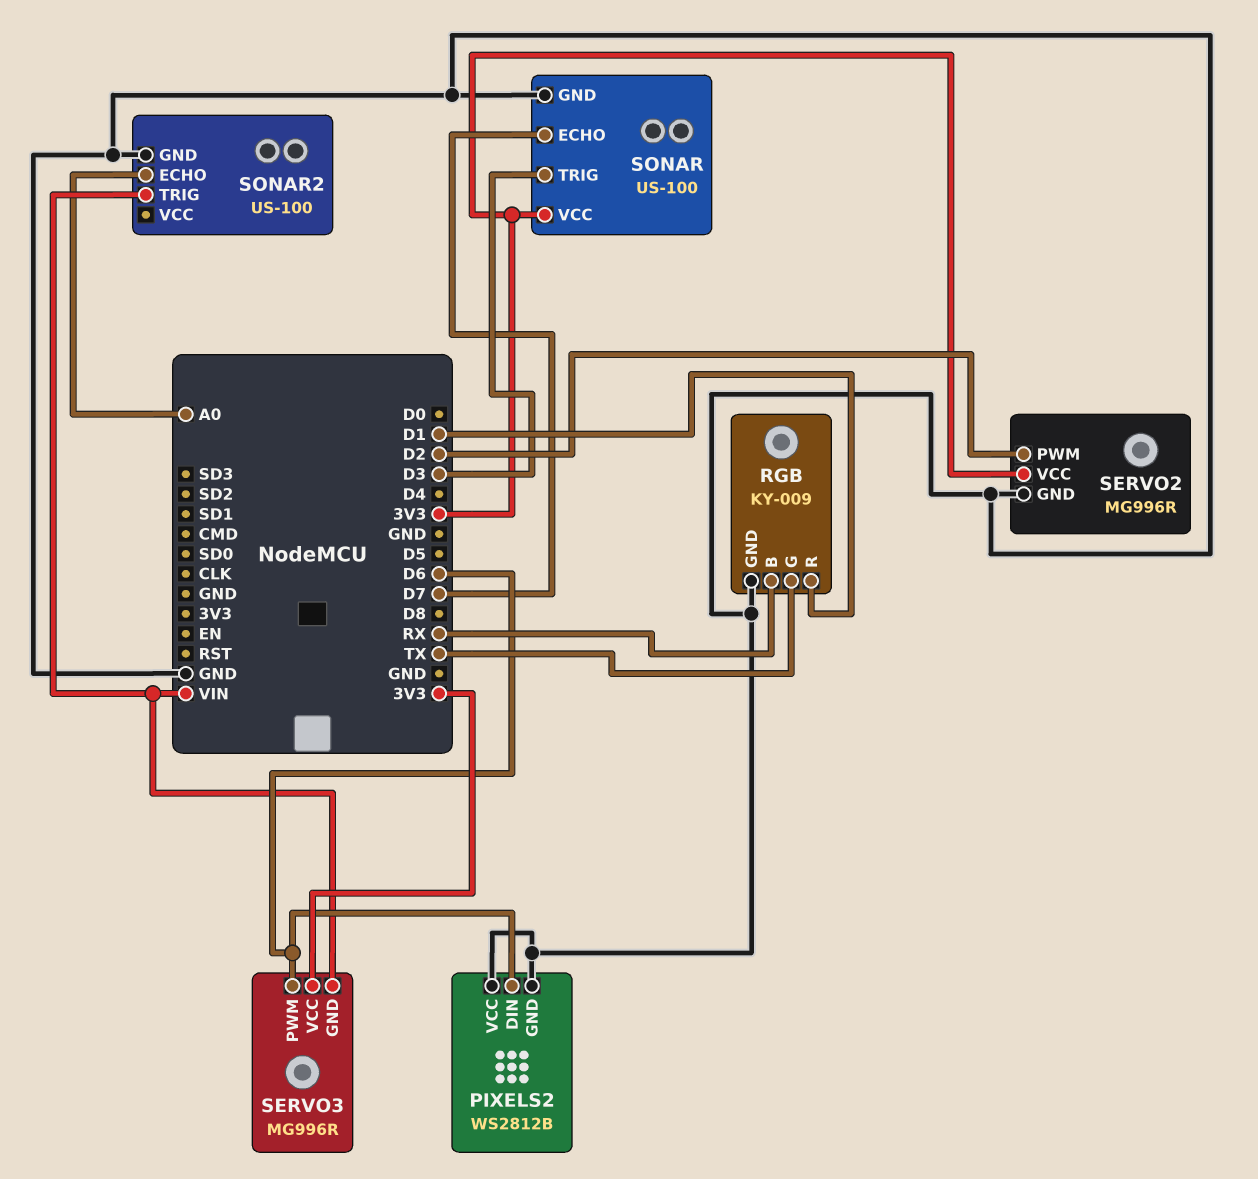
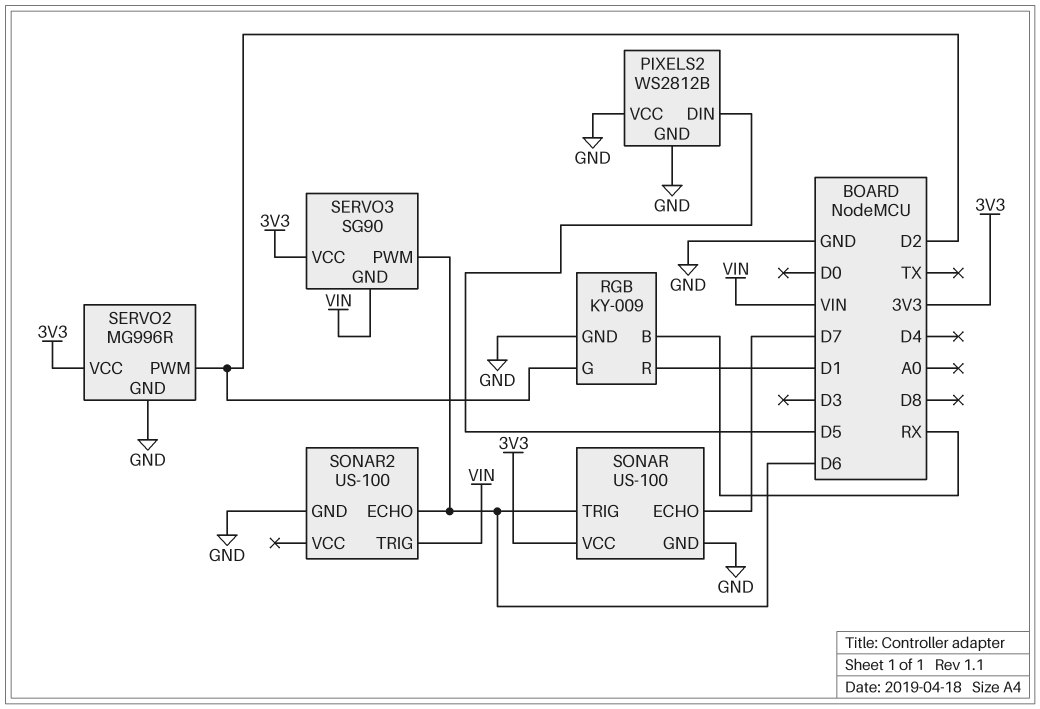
PIXELS2 pin DIN: D6 -> D5
RGB pin G: TX -> D2
SERVO3: MG996R -> SG90
SONAR pin TRIG: D3 -> D6
SONAR2 pin ECHO: A0 -> D6

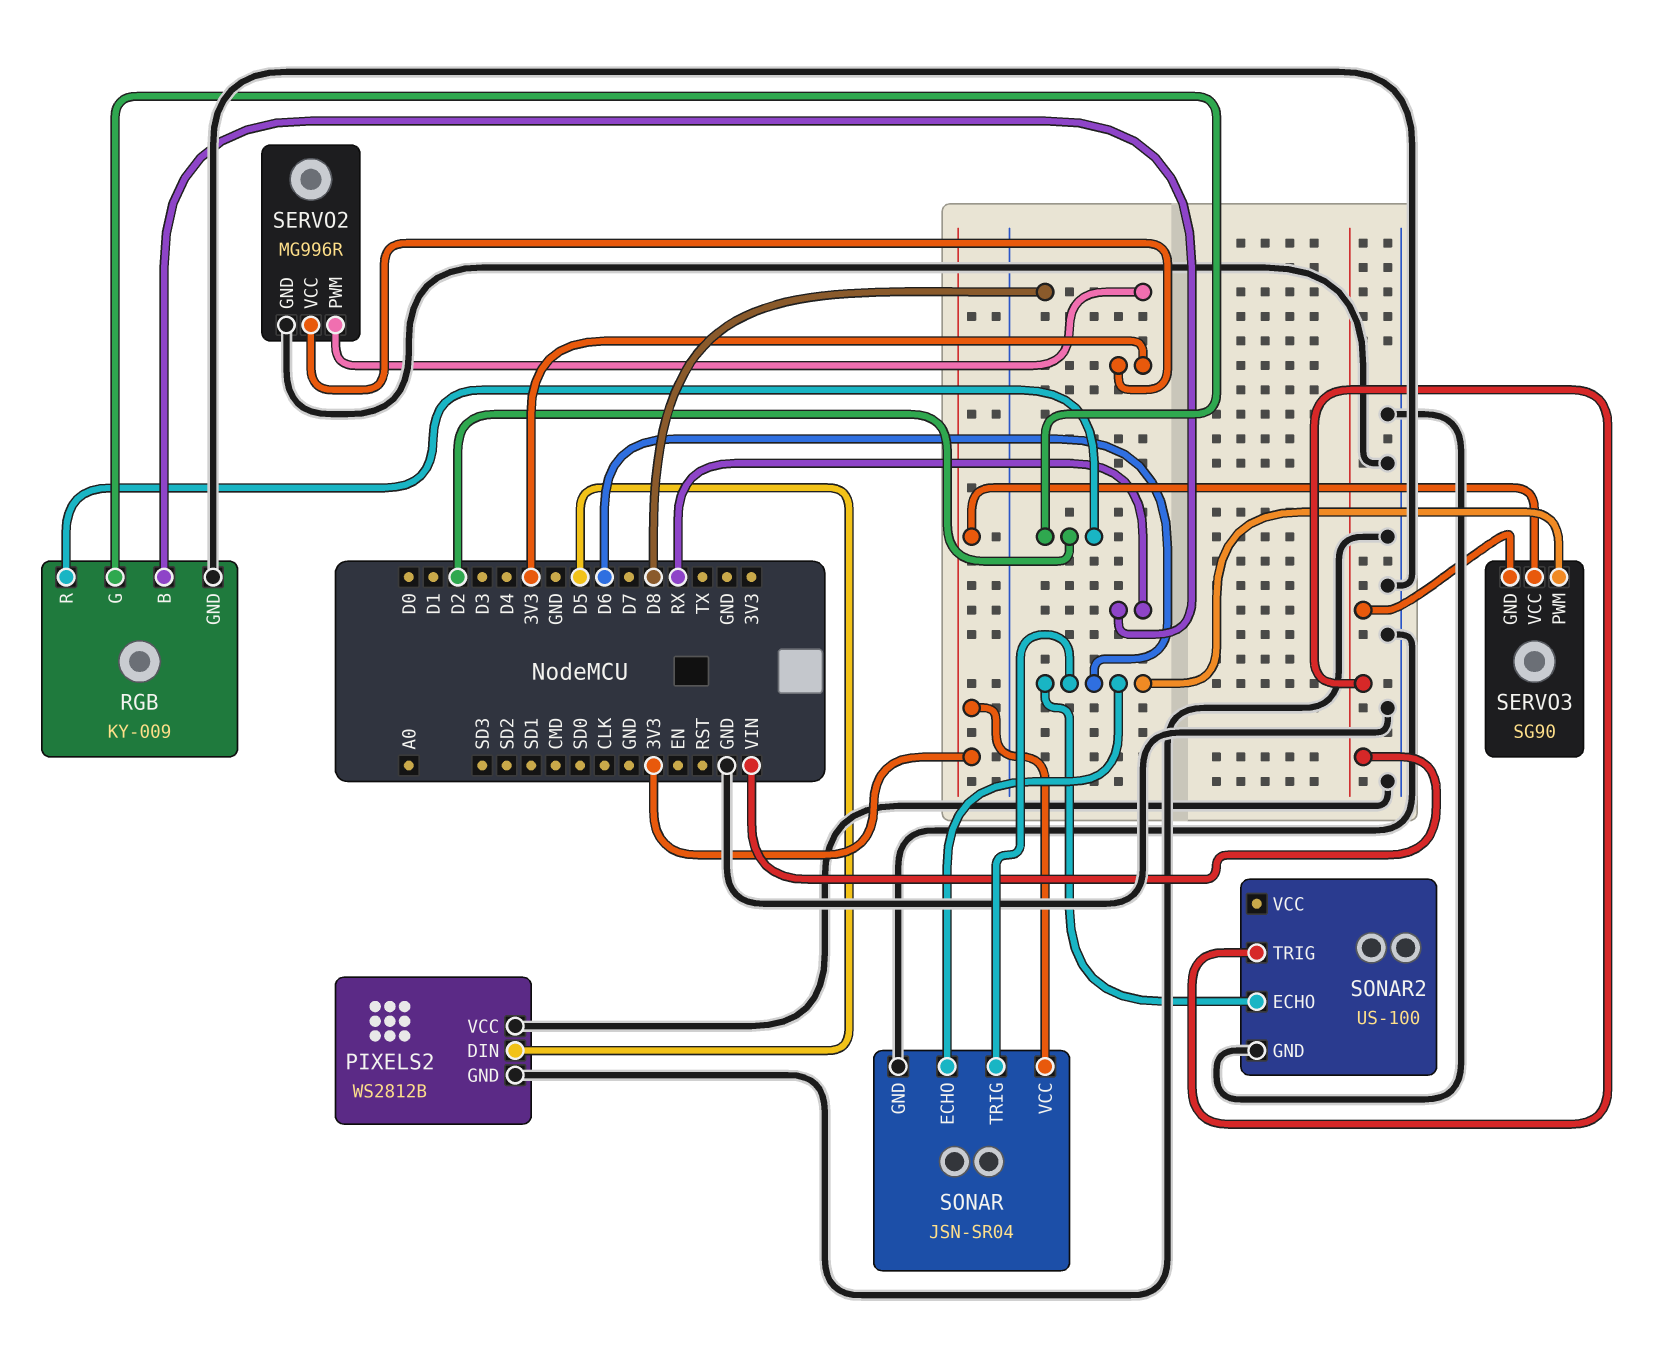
RGB pin R: D1 -> D2
SERVO2 pin PWM: D2 -> D8
SONAR: US-100 -> JSN-SR04
SONAR pin ECHO: D7 -> D6

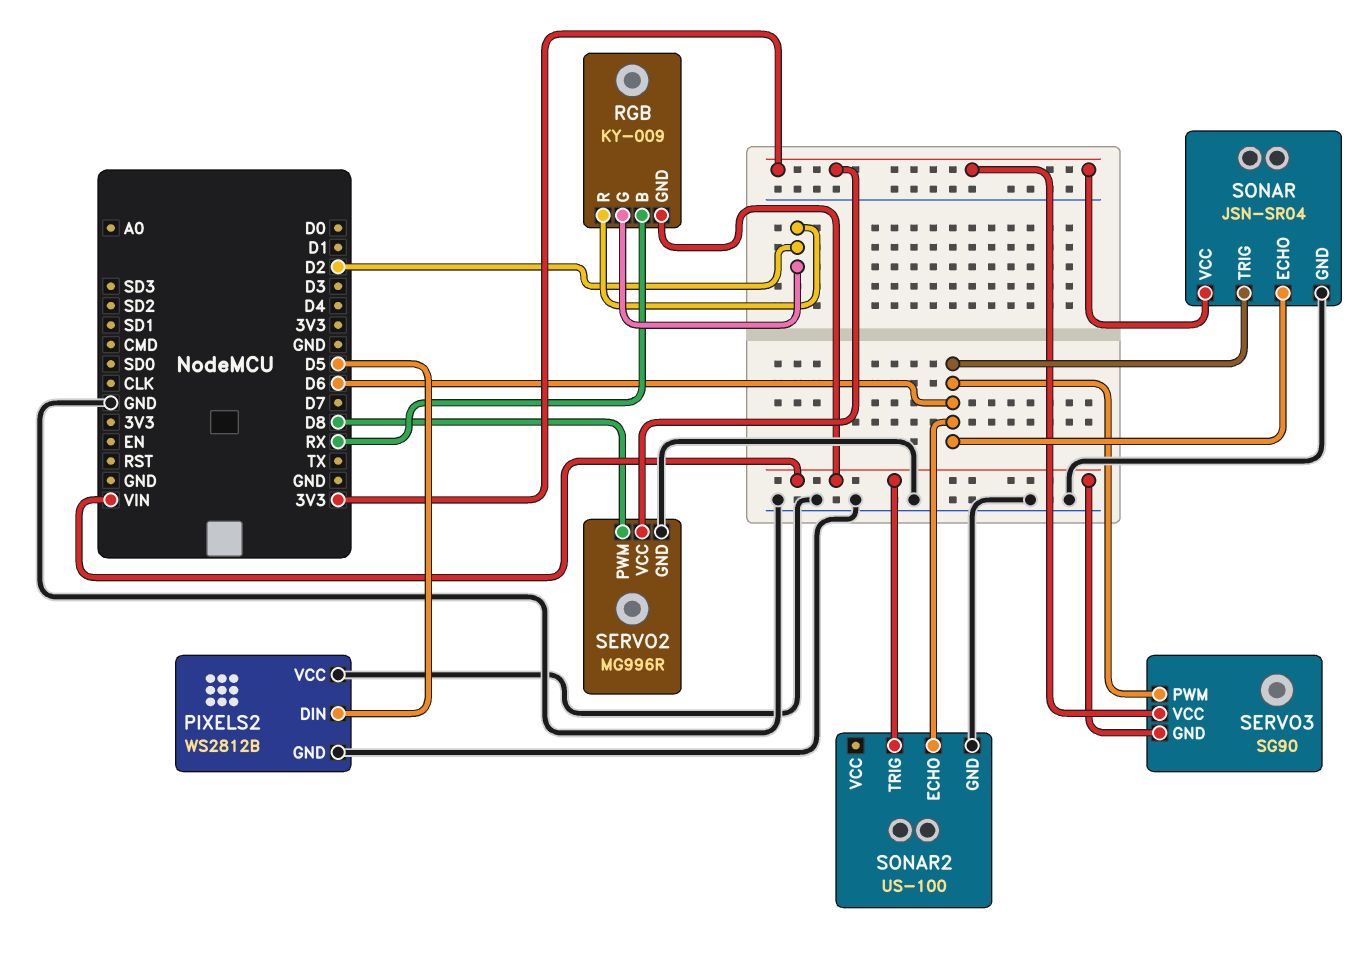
RGB pin GND: GND -> VIN

